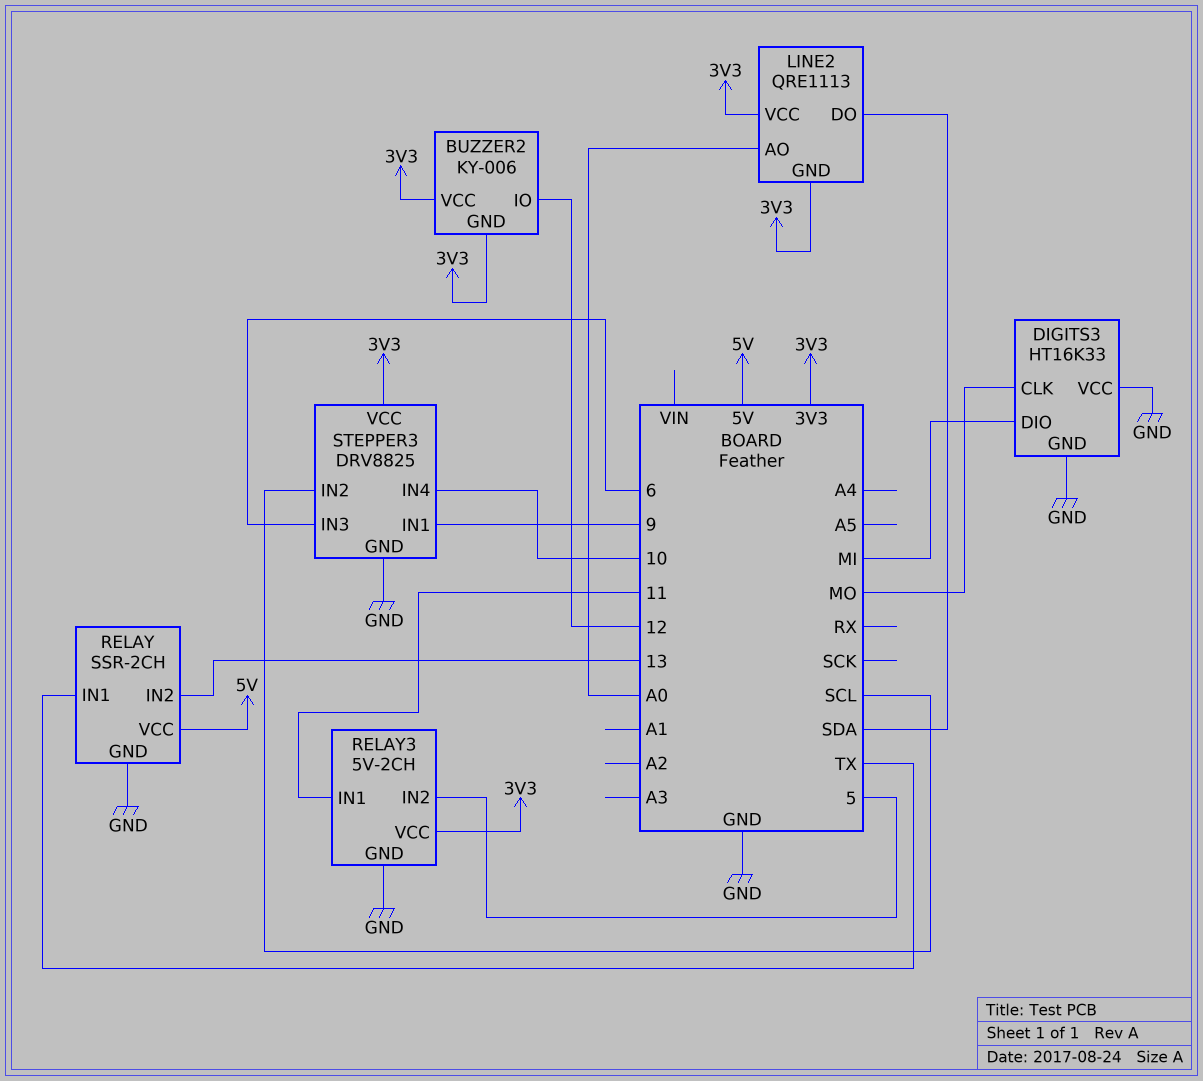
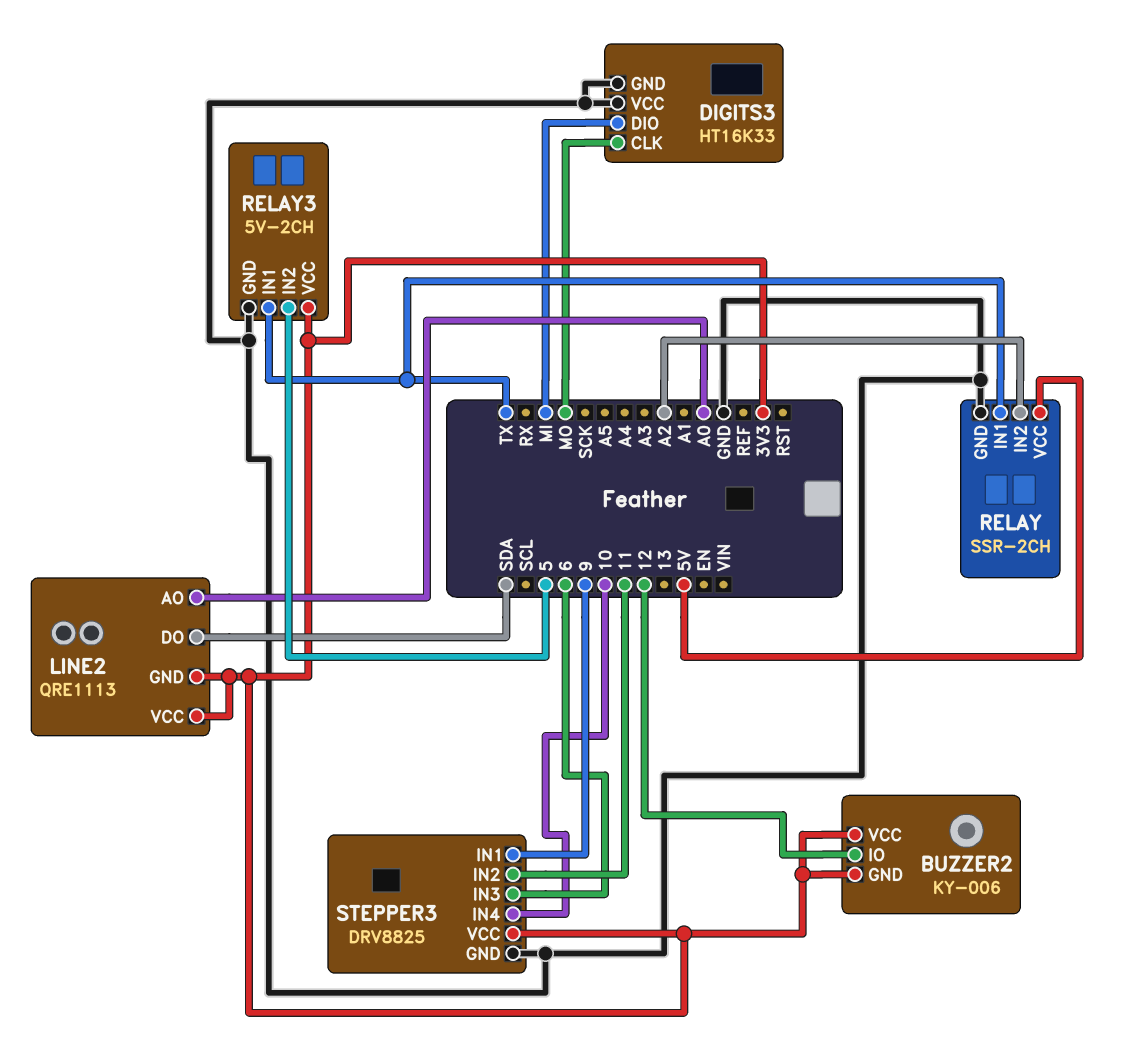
RELAY pin IN2: 13 -> A2
RELAY3 pin IN1: 11 -> TX
STEPPER3 pin IN2: SCL -> 11

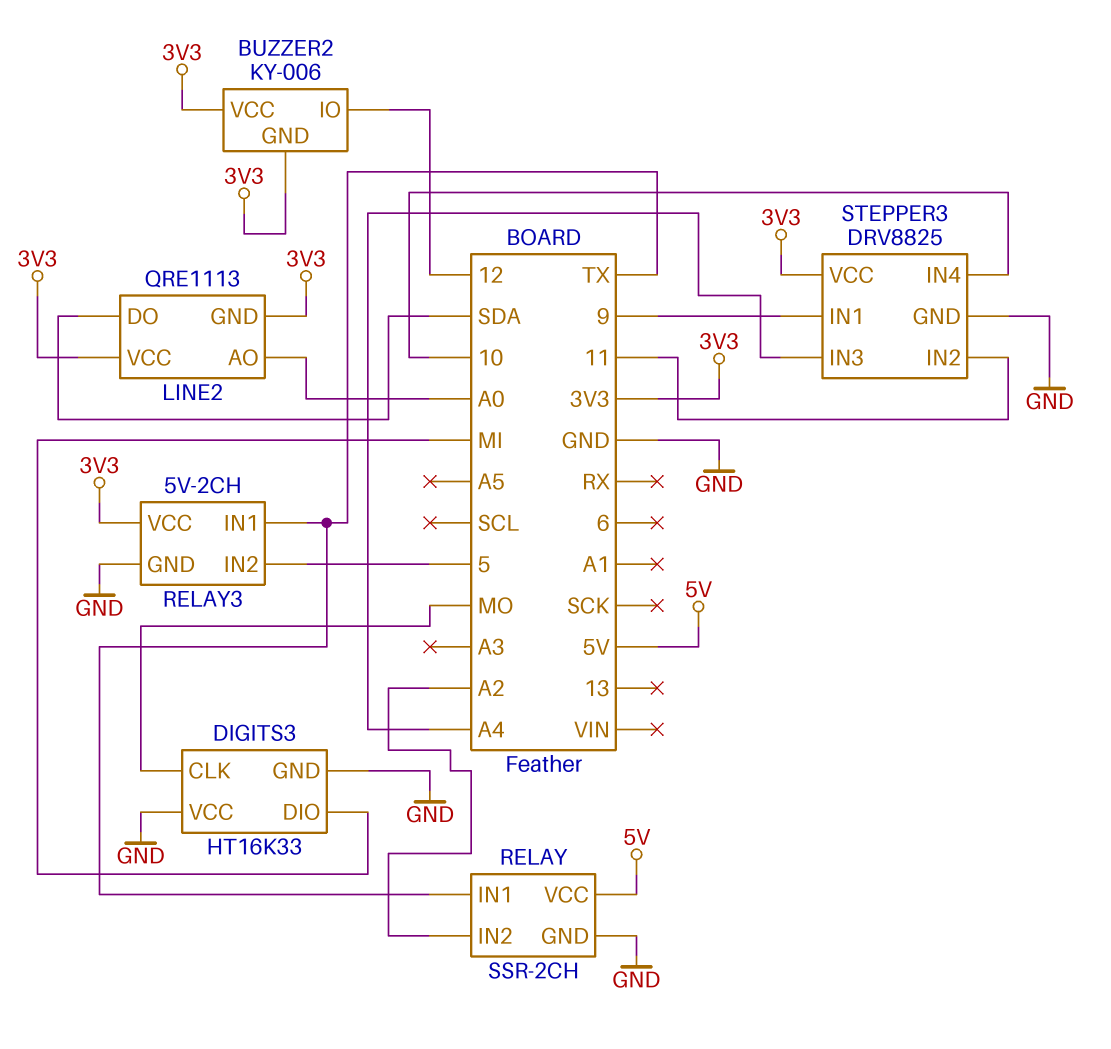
STEPPER3 pin IN3: 6 -> A4

